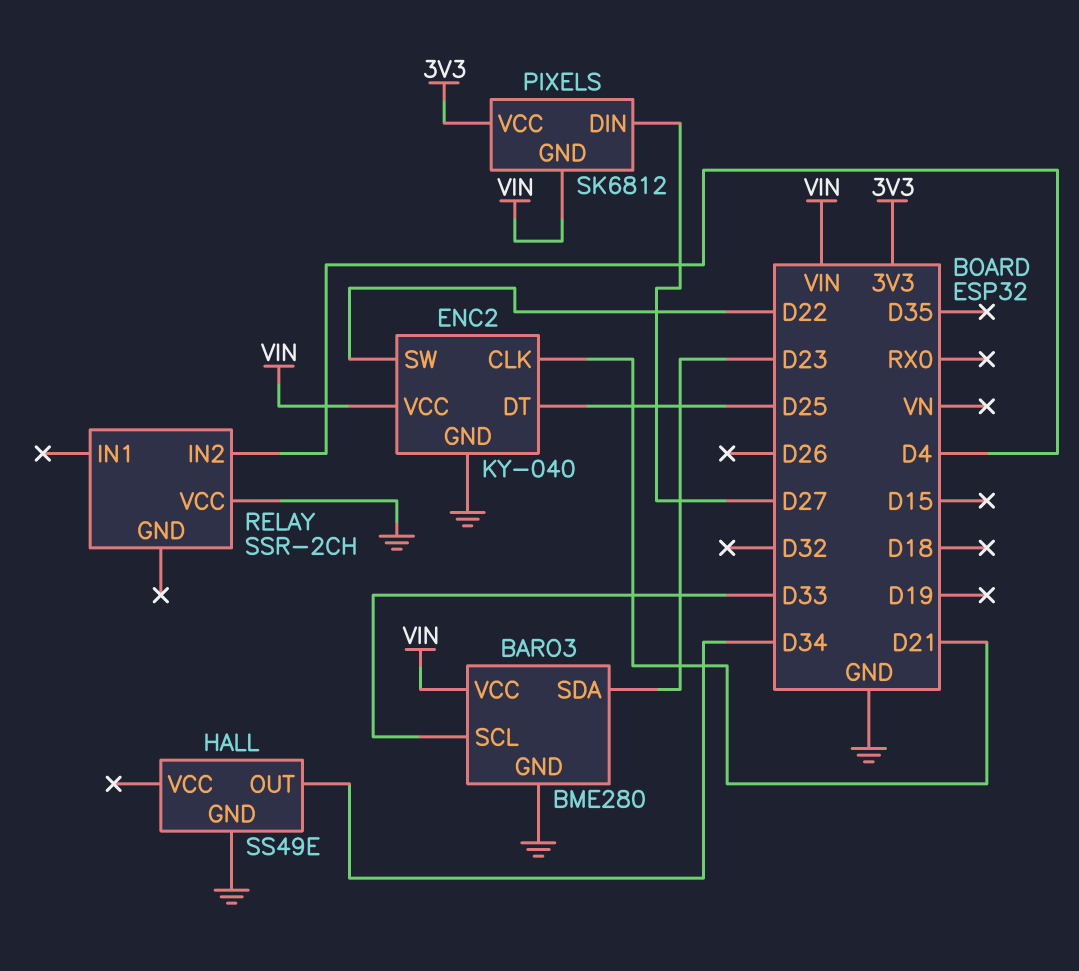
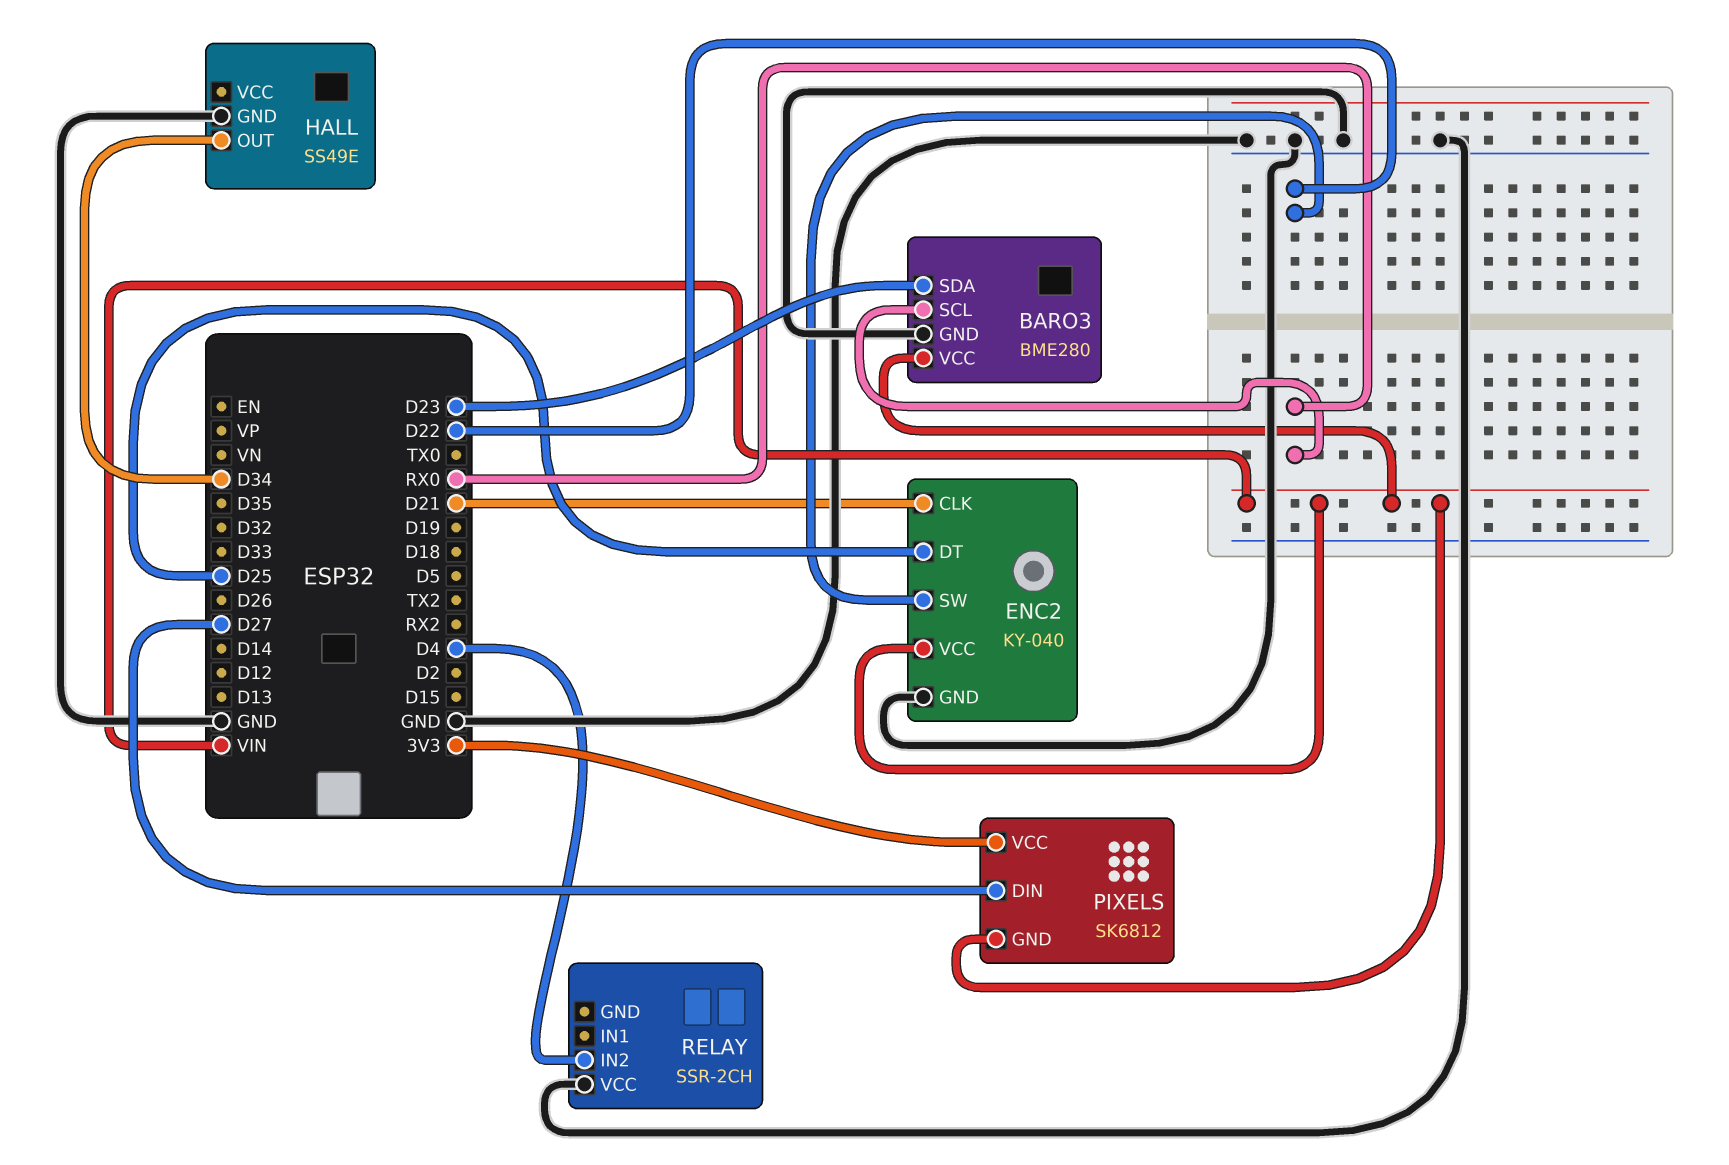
BARO3 pin SCL: D33 -> RX0

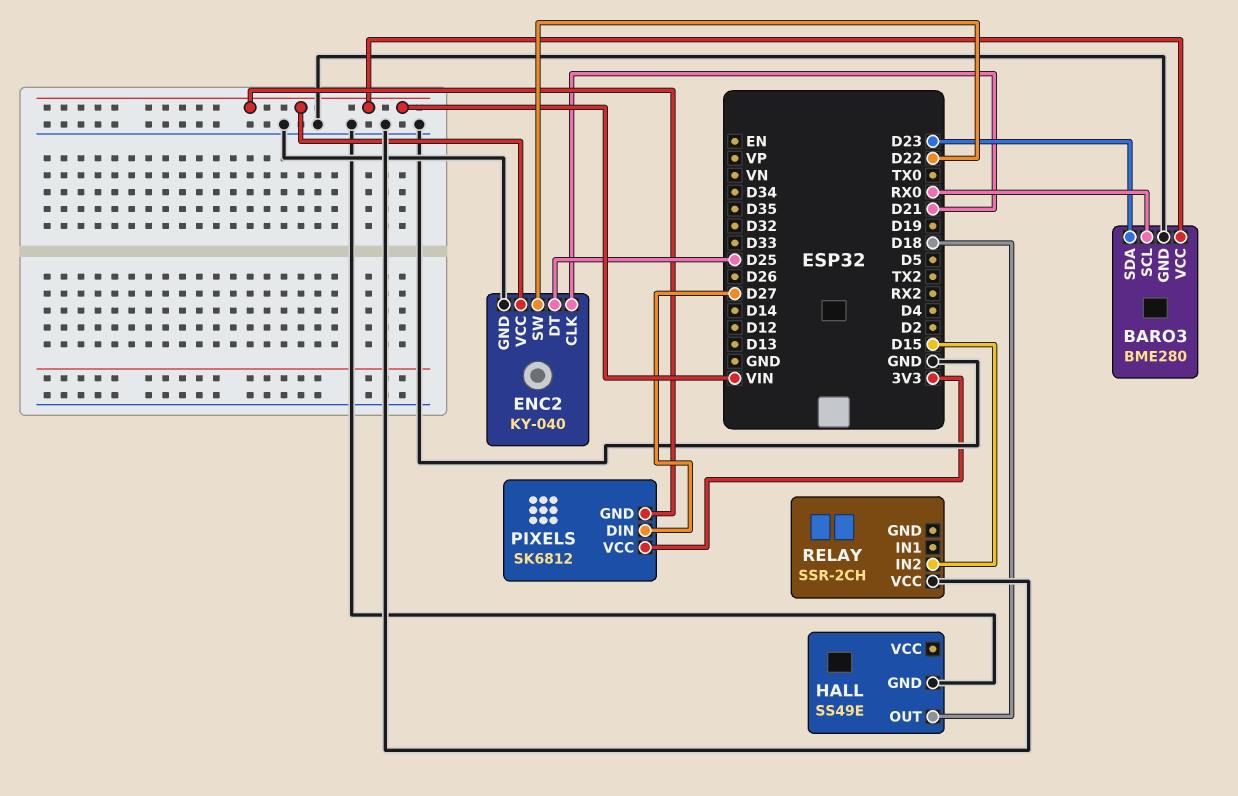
HALL pin OUT: D34 -> D18
RELAY pin IN2: D4 -> D15

